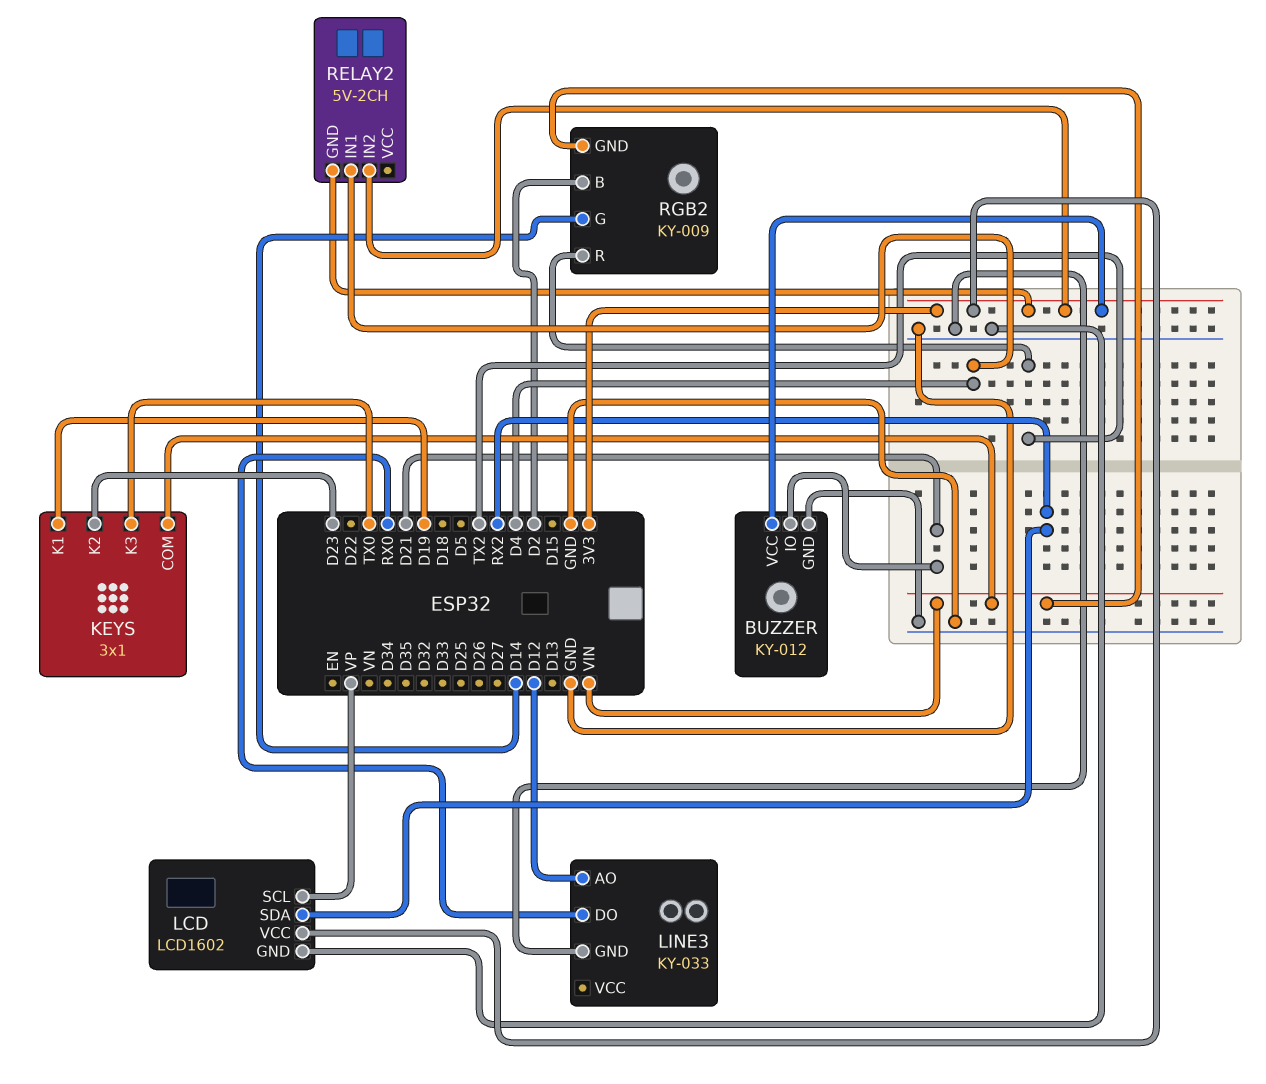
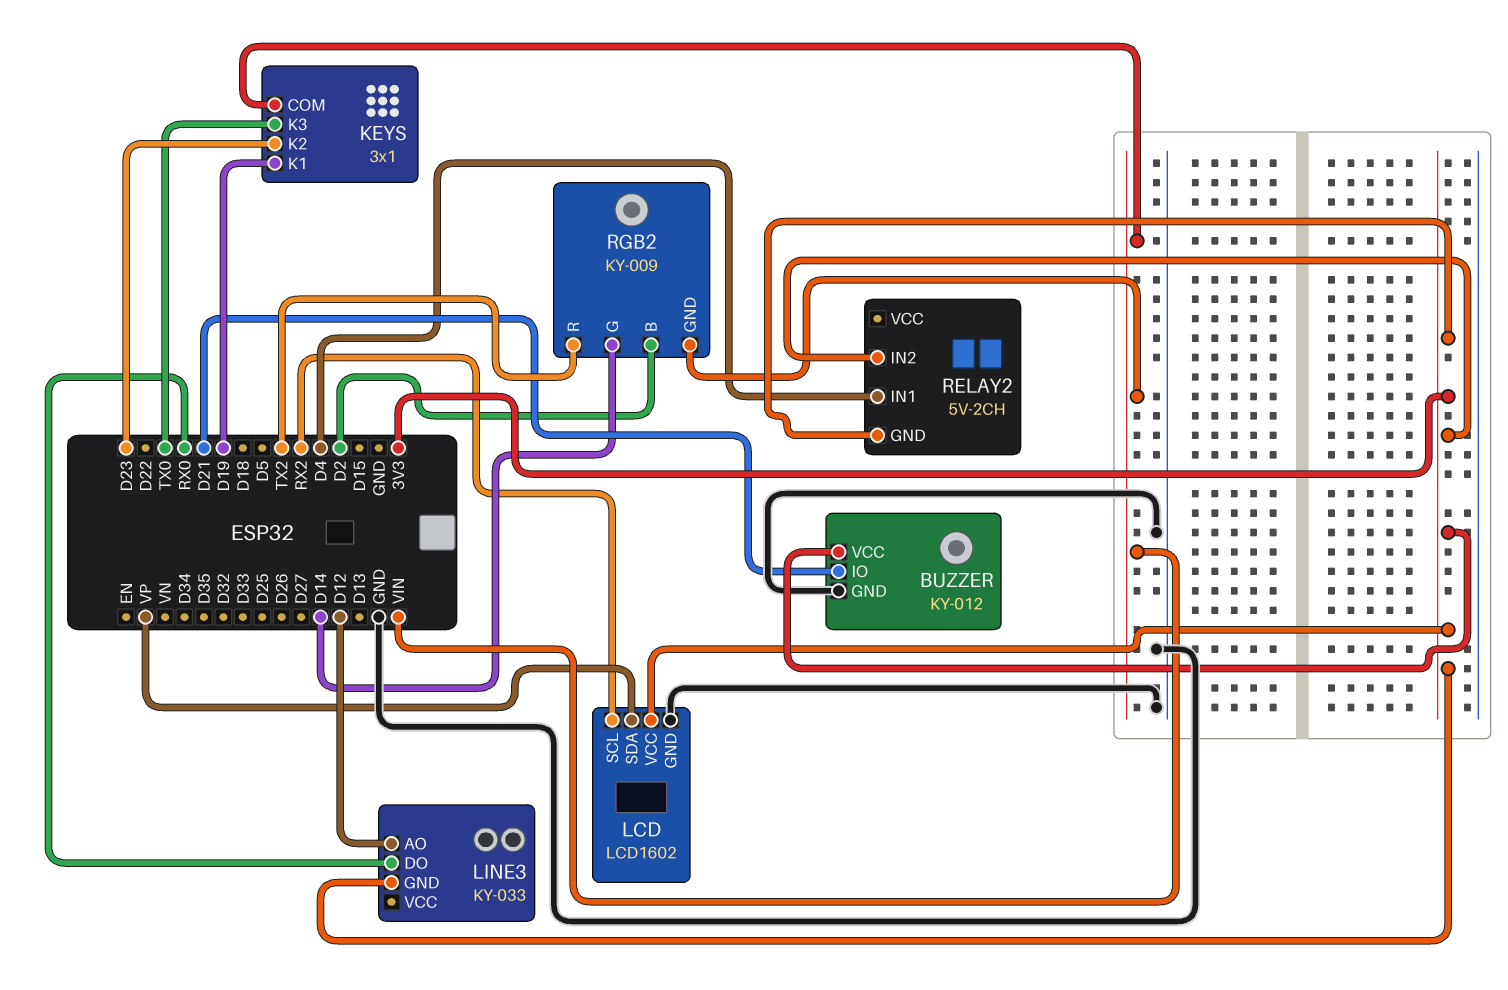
LCD pin SCL: VP -> RX2
LCD pin SDA: RX2 -> VP
LINE3 pin GND: GND -> 3V3

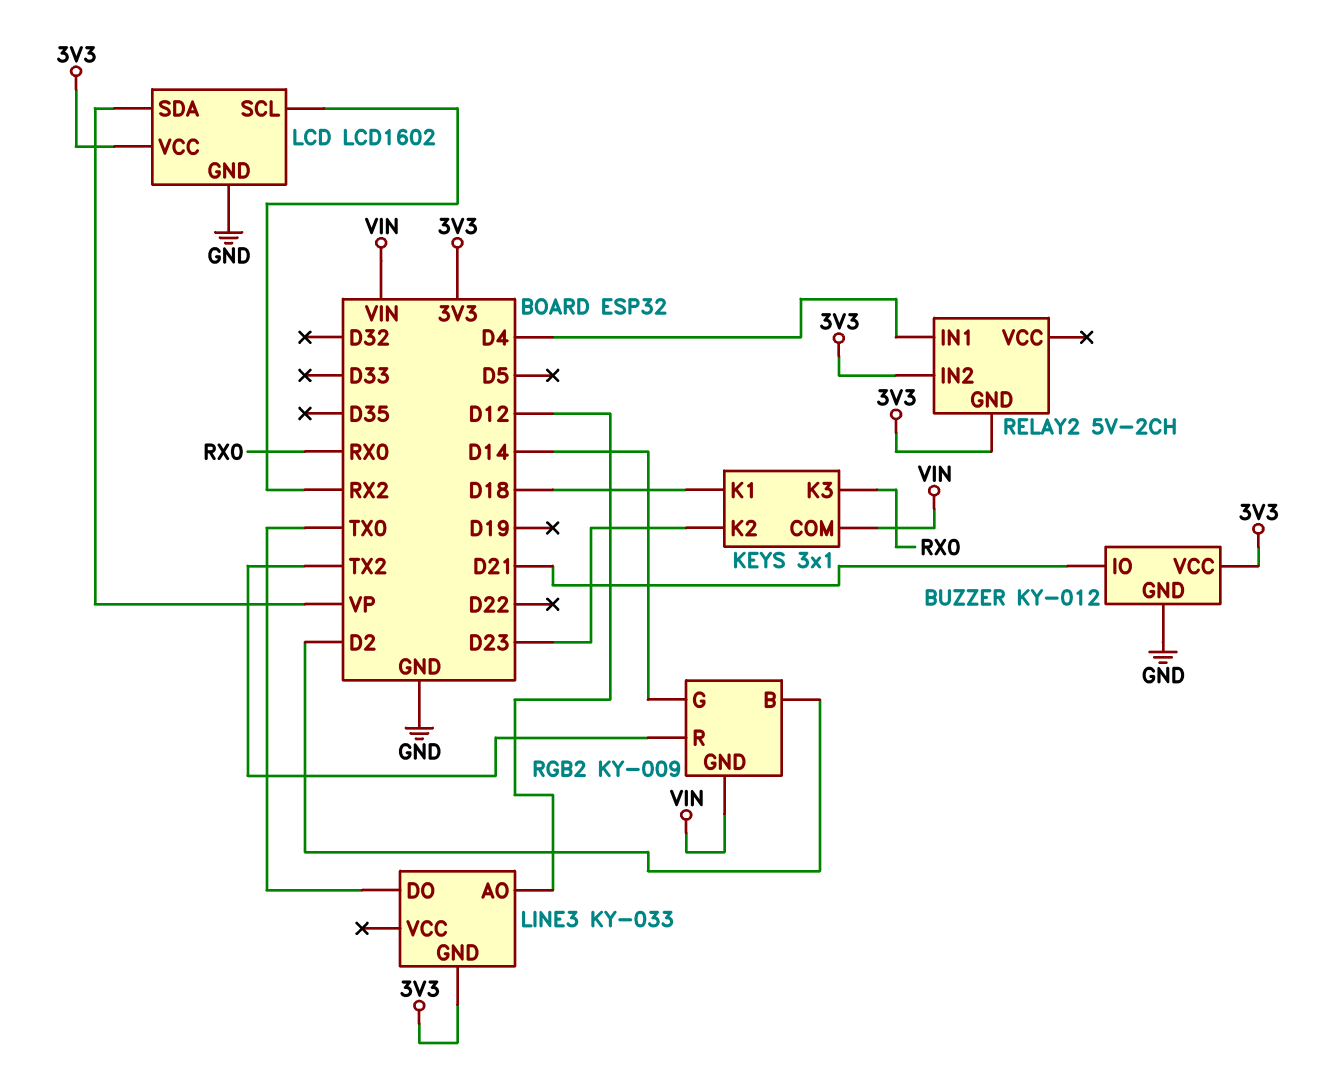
KEYS pin K1: D19 -> D18
KEYS pin K3: TX0 -> RX0
LINE3 pin DO: RX0 -> TX0

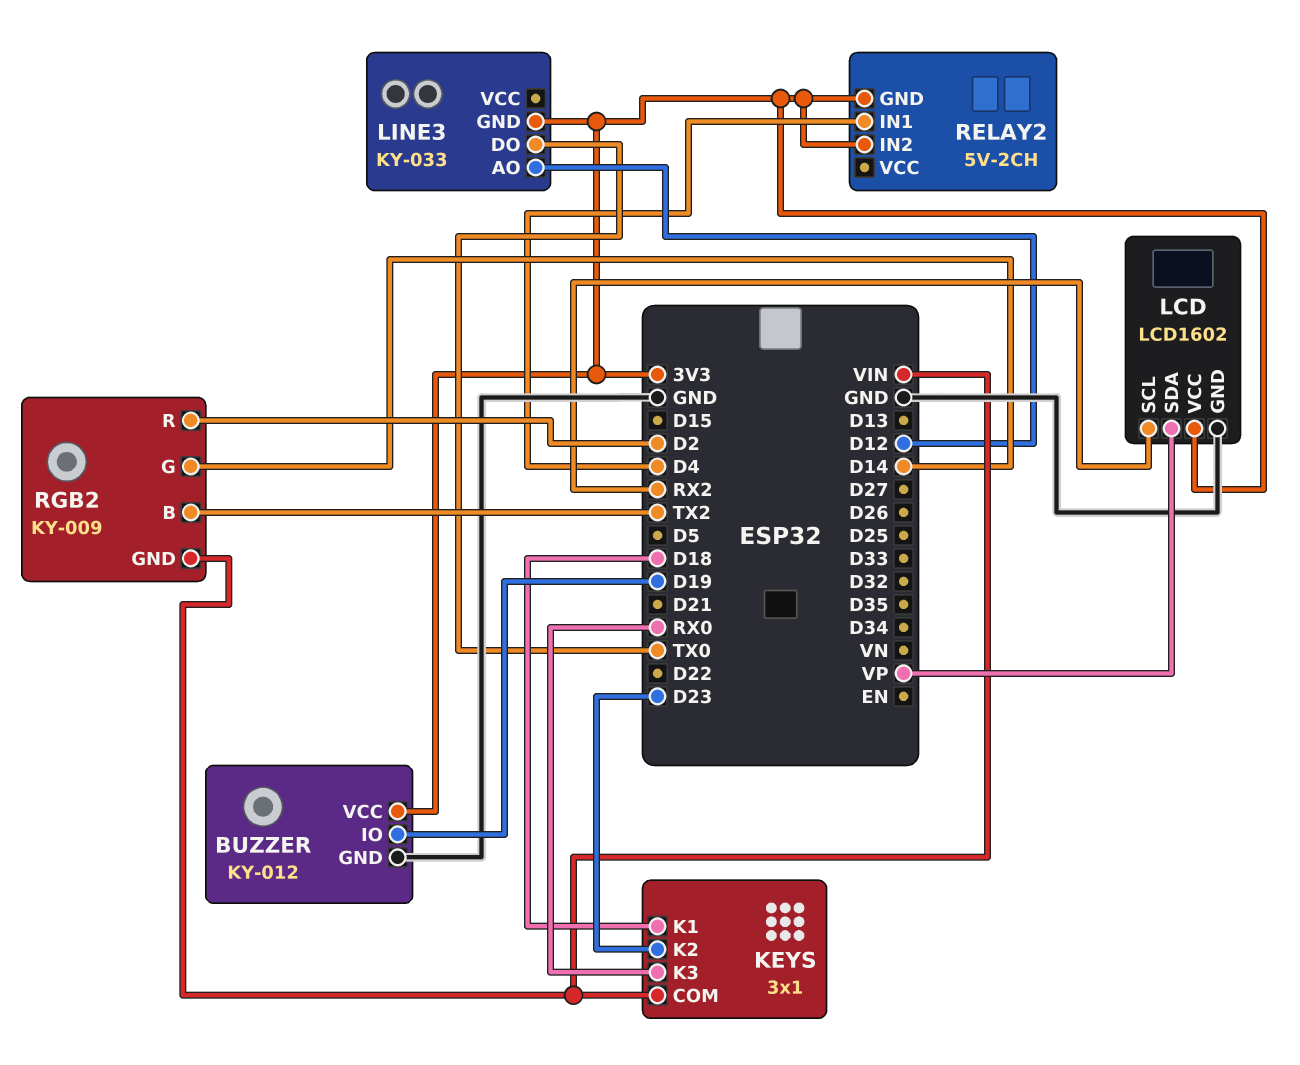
BUZZER pin IO: D21 -> D19
RGB2 pin B: D2 -> TX2
RGB2 pin R: TX2 -> D2

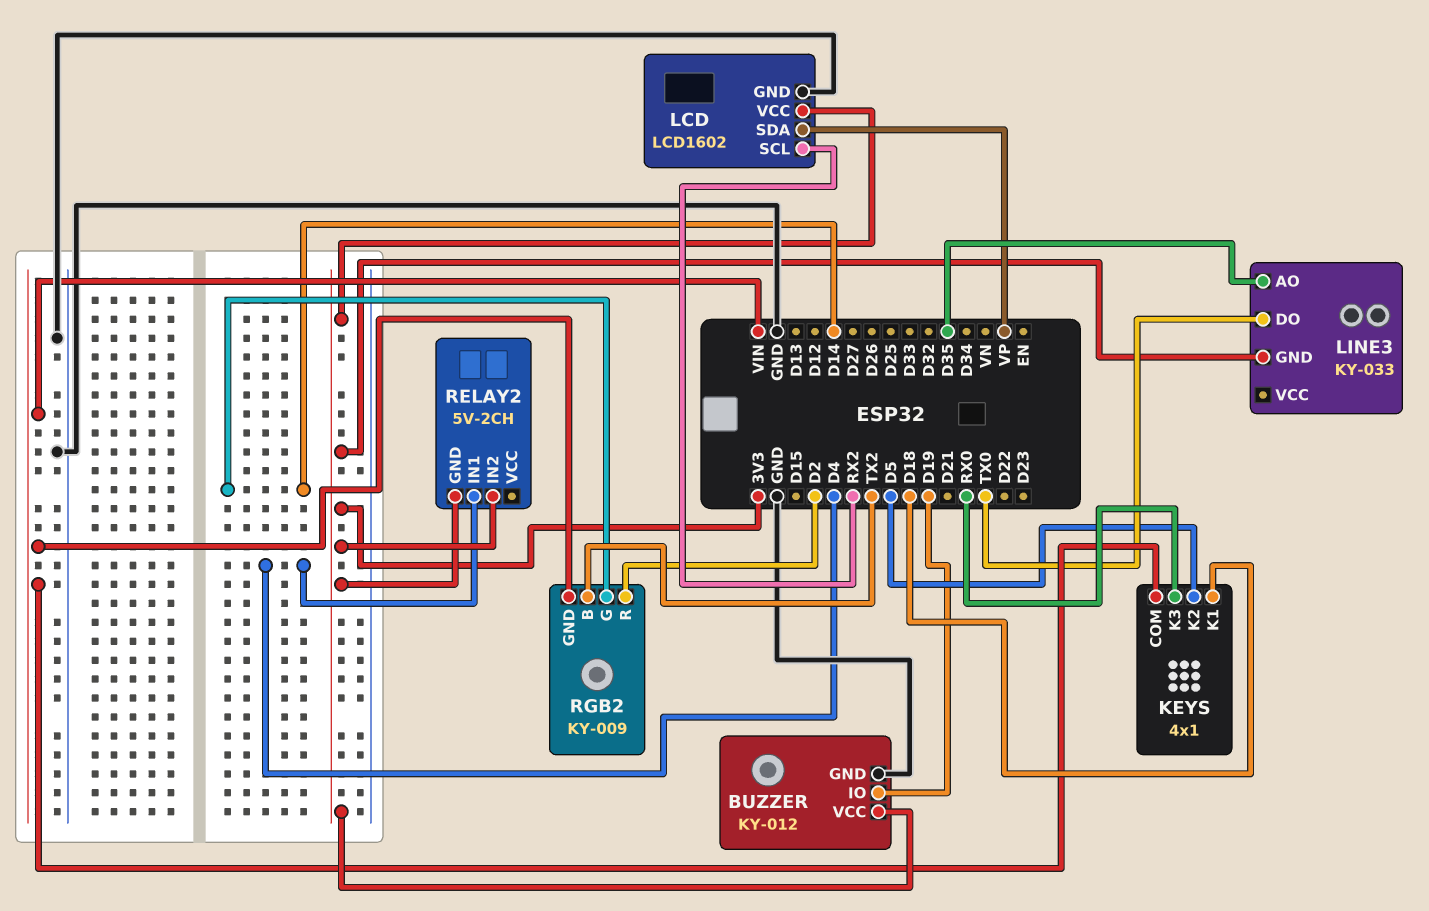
KEYS: 3x1 -> 4x1
KEYS pin K2: D23 -> D5
LINE3 pin AO: D12 -> D35

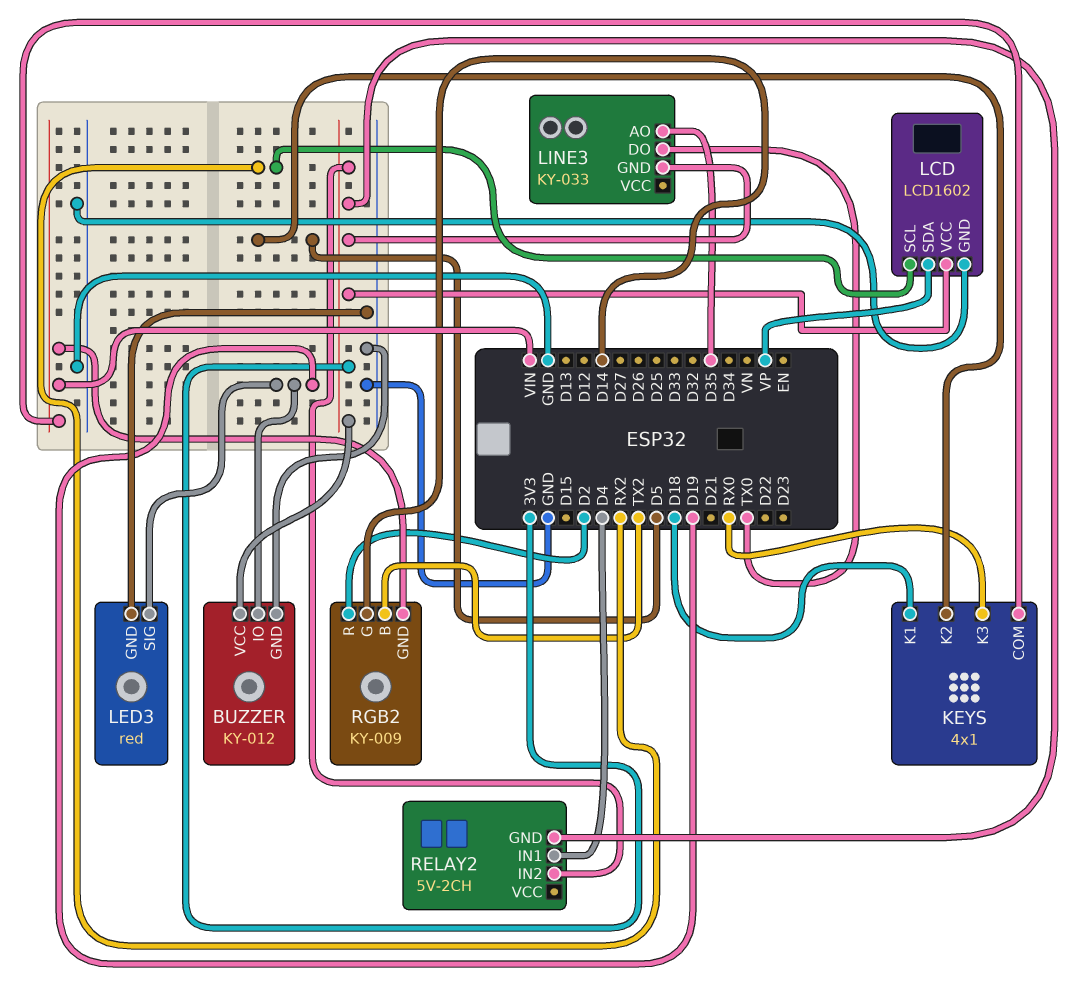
LED3: none -> red
LED3 pin GND: none -> GND
LED3 pin SIG: none -> D19

